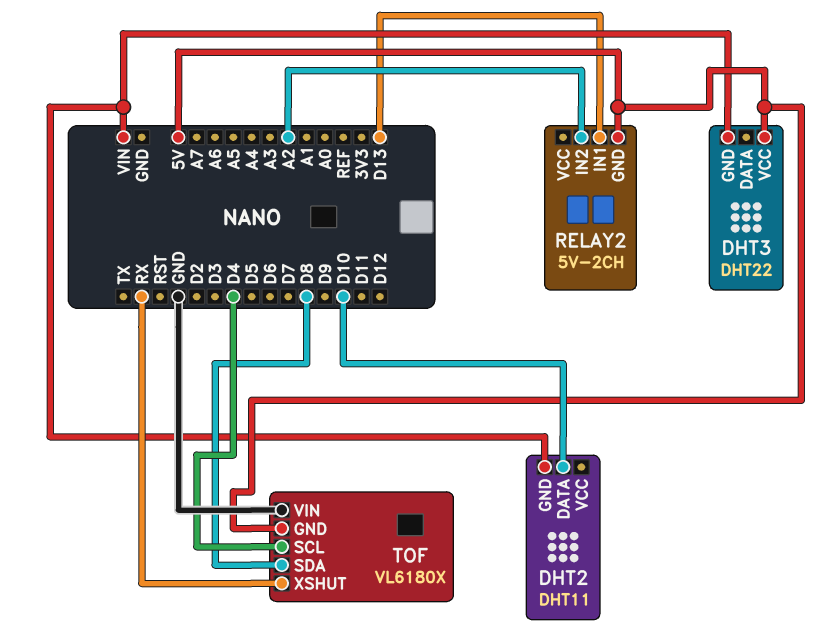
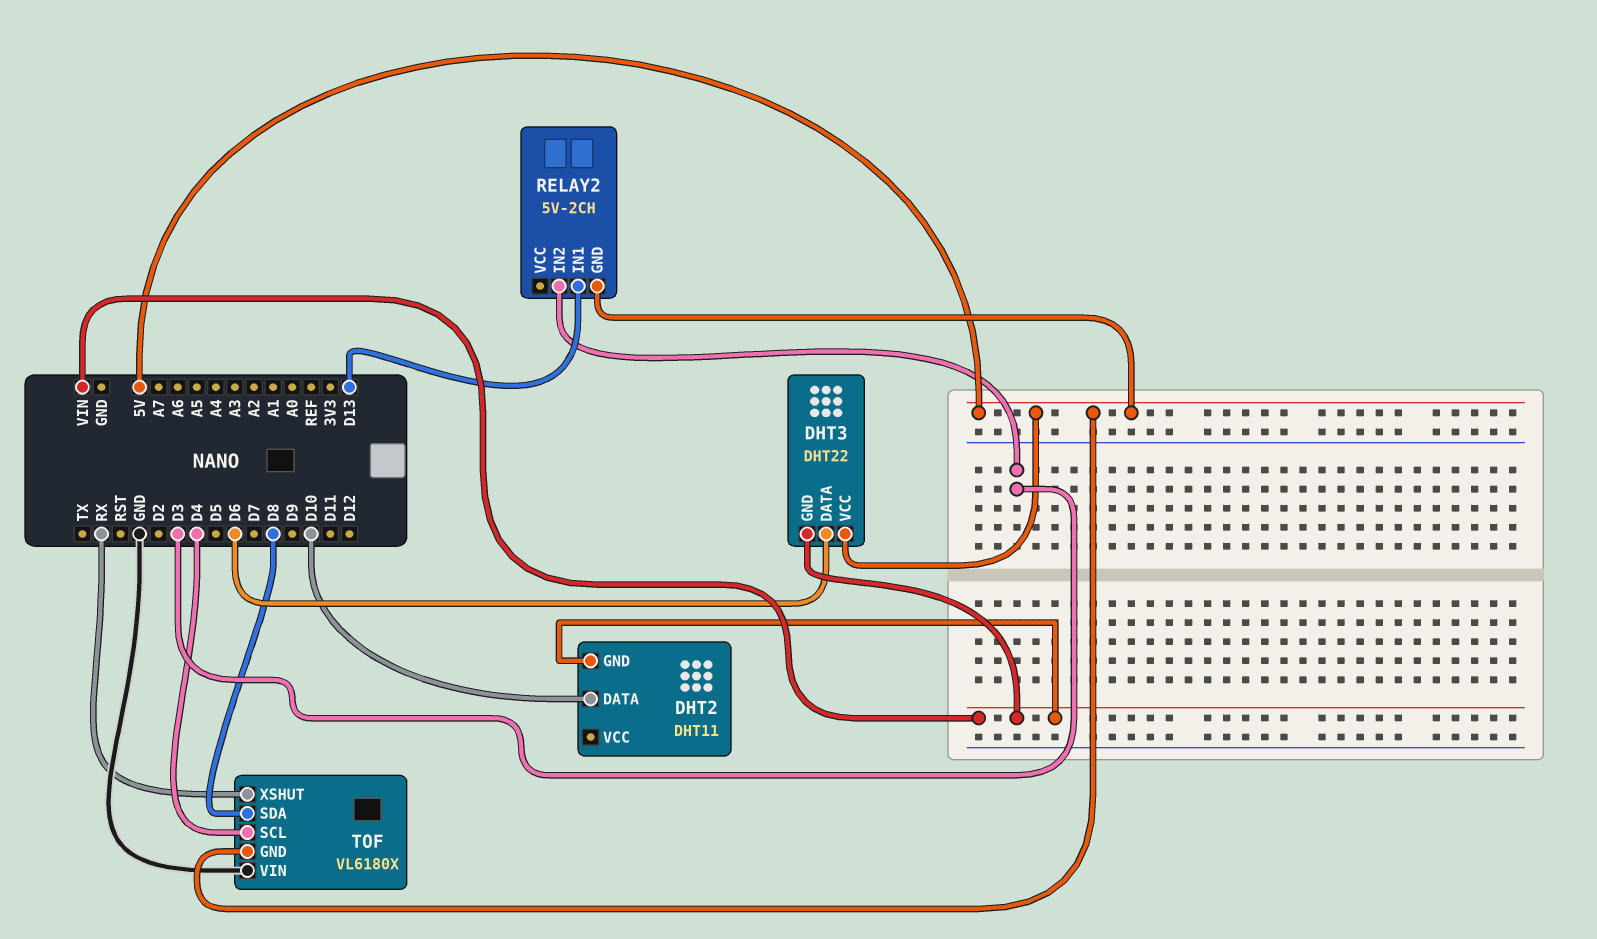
DHT3 pin DATA: none -> D6
RELAY2 pin IN2: A2 -> D3

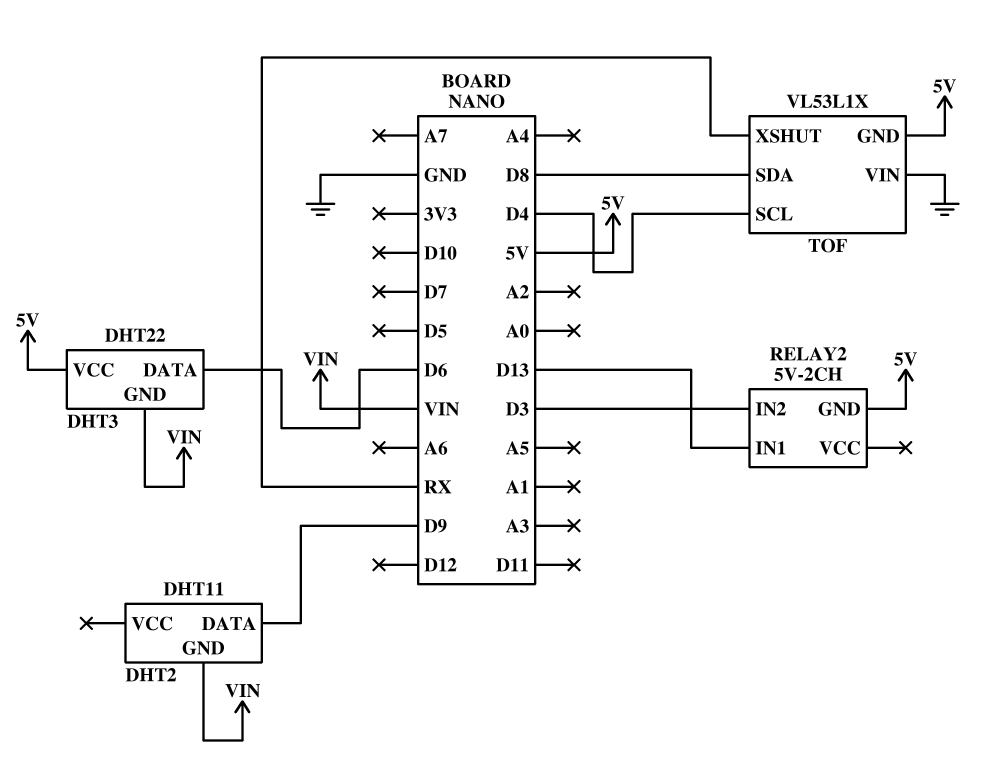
DHT2 pin DATA: D10 -> D9
TOF: VL6180X -> VL53L1X

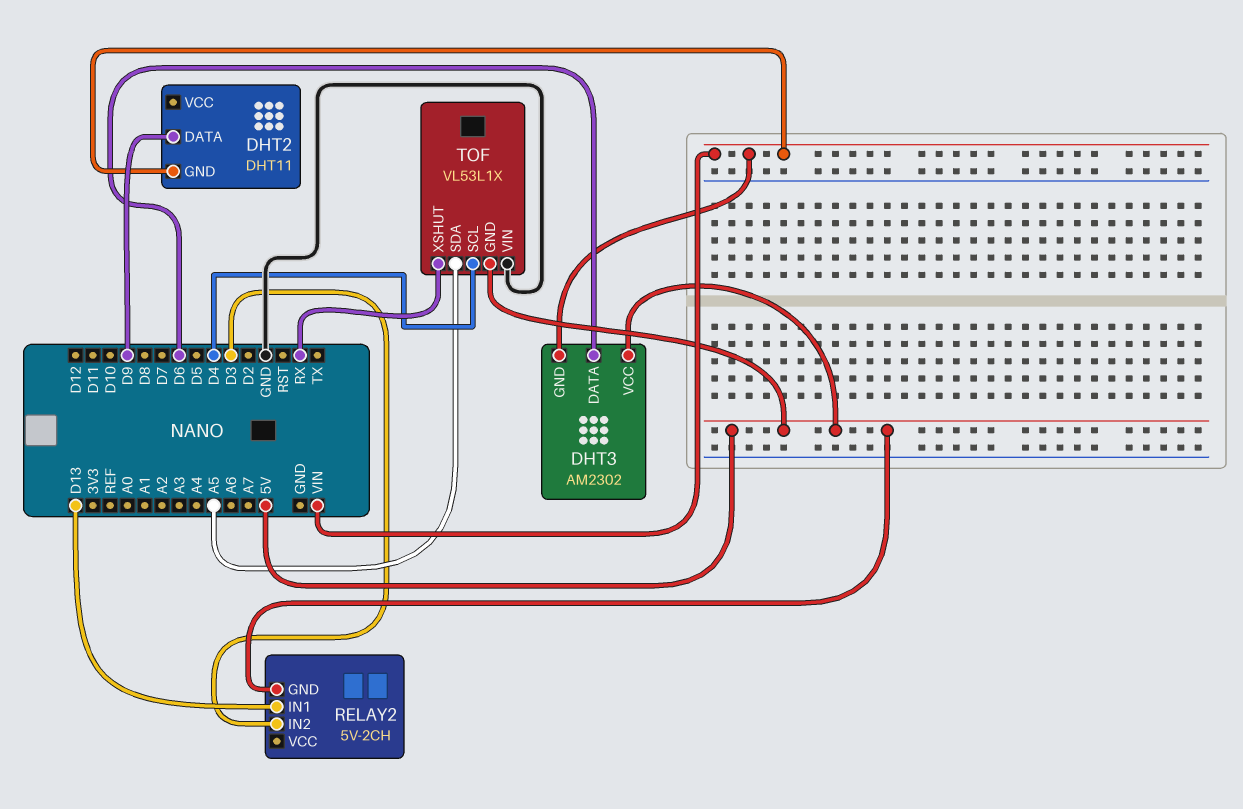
DHT3: DHT22 -> AM2302
TOF pin SDA: D8 -> A5

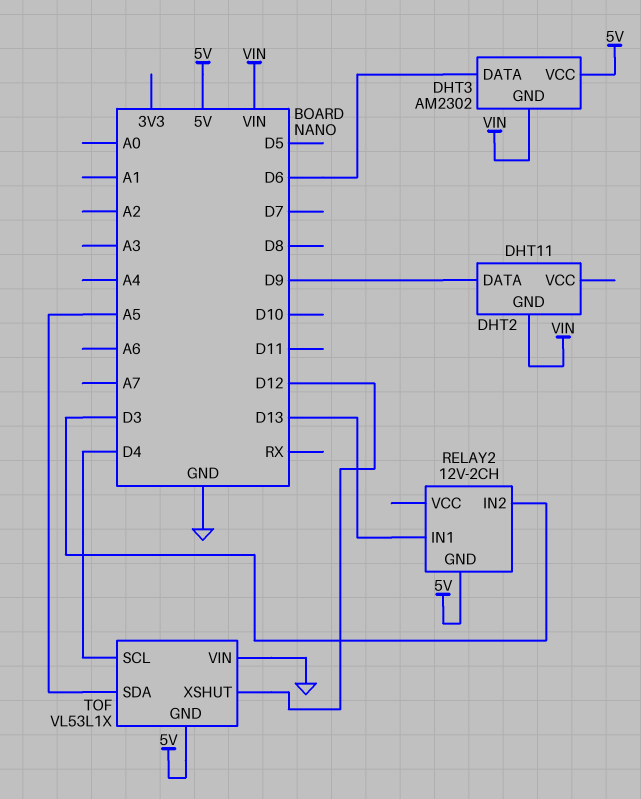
RELAY2: 5V-2CH -> 12V-2CH
TOF pin XSHUT: RX -> D12

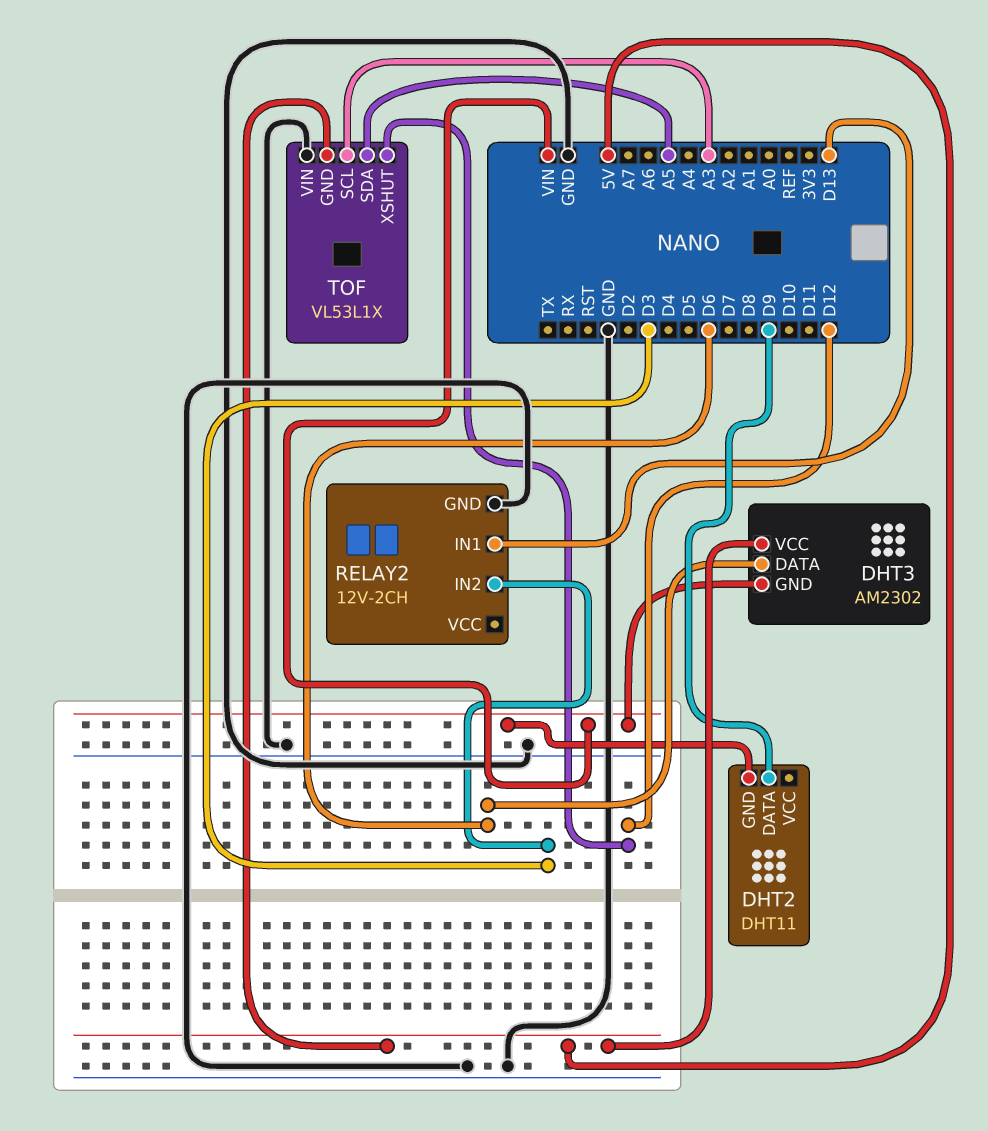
RELAY2 pin GND: 5V -> GND
TOF pin SCL: D4 -> A3

